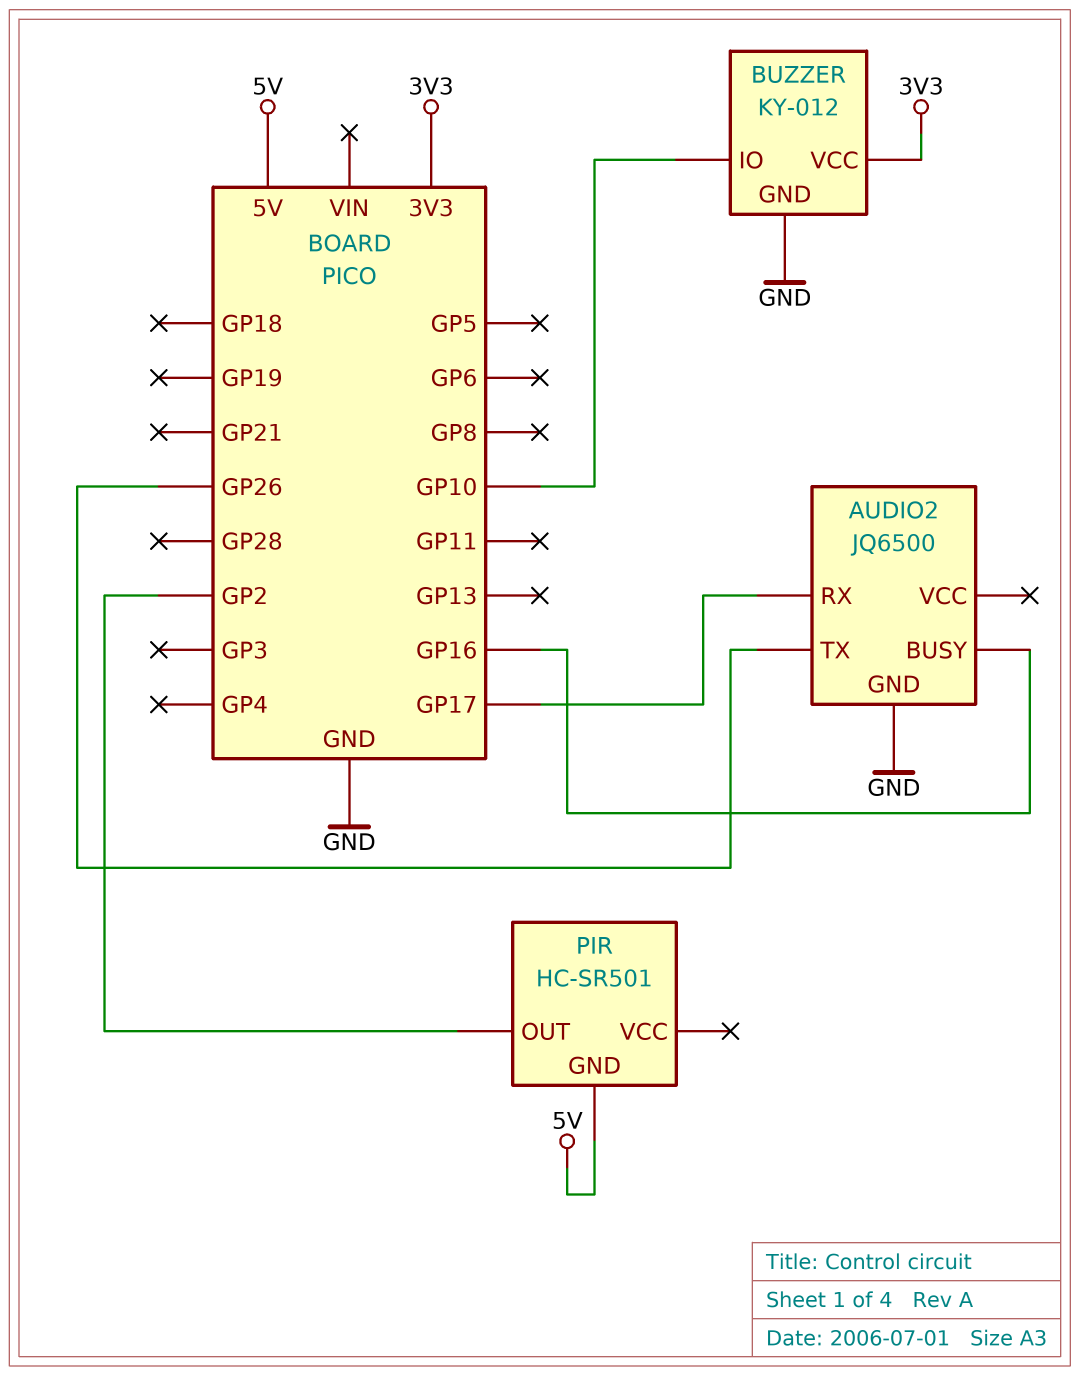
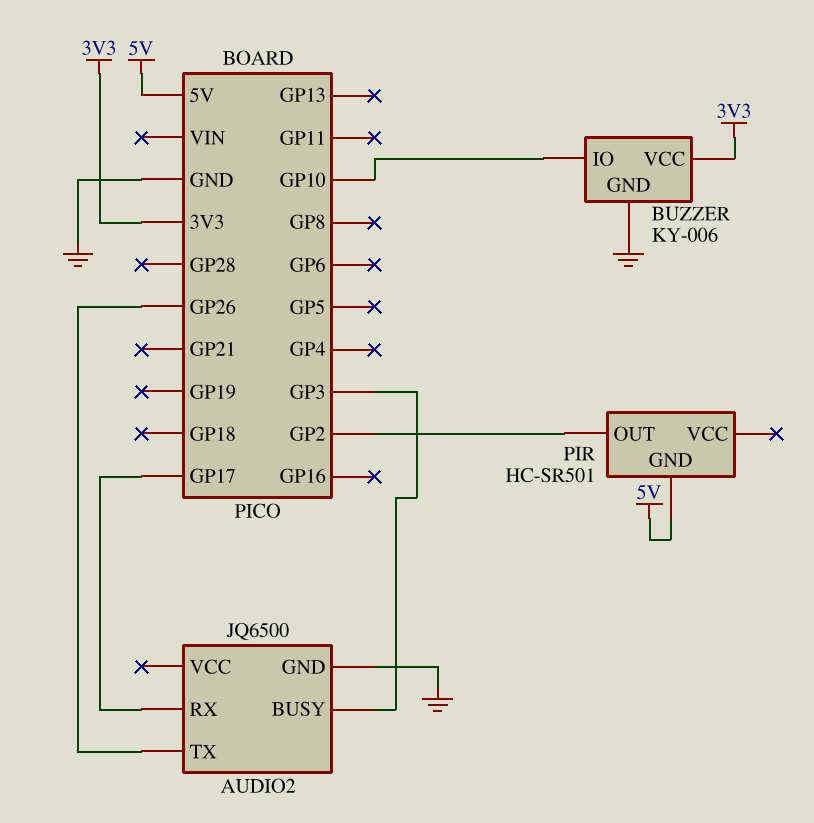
AUDIO2 pin BUSY: GP16 -> GP3
BUZZER: KY-012 -> KY-006

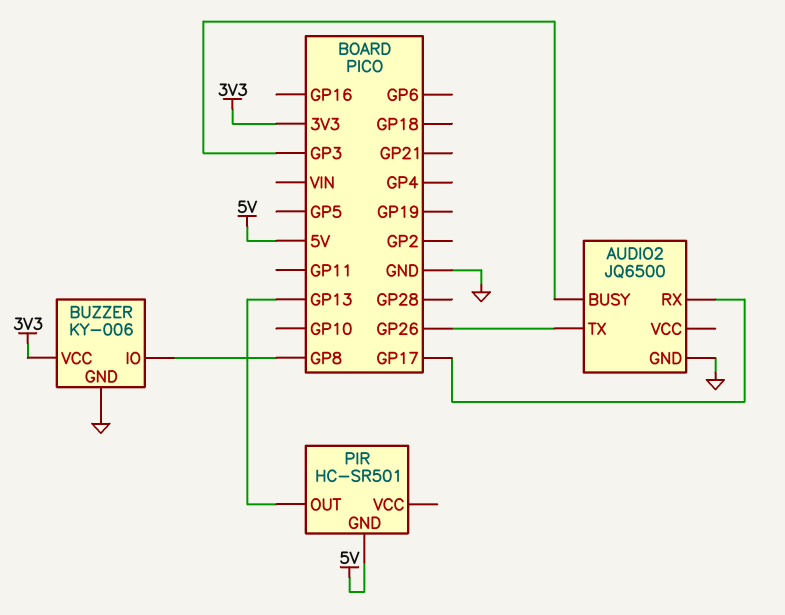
BUZZER pin IO: GP10 -> GP8
PIR pin OUT: GP2 -> GP13

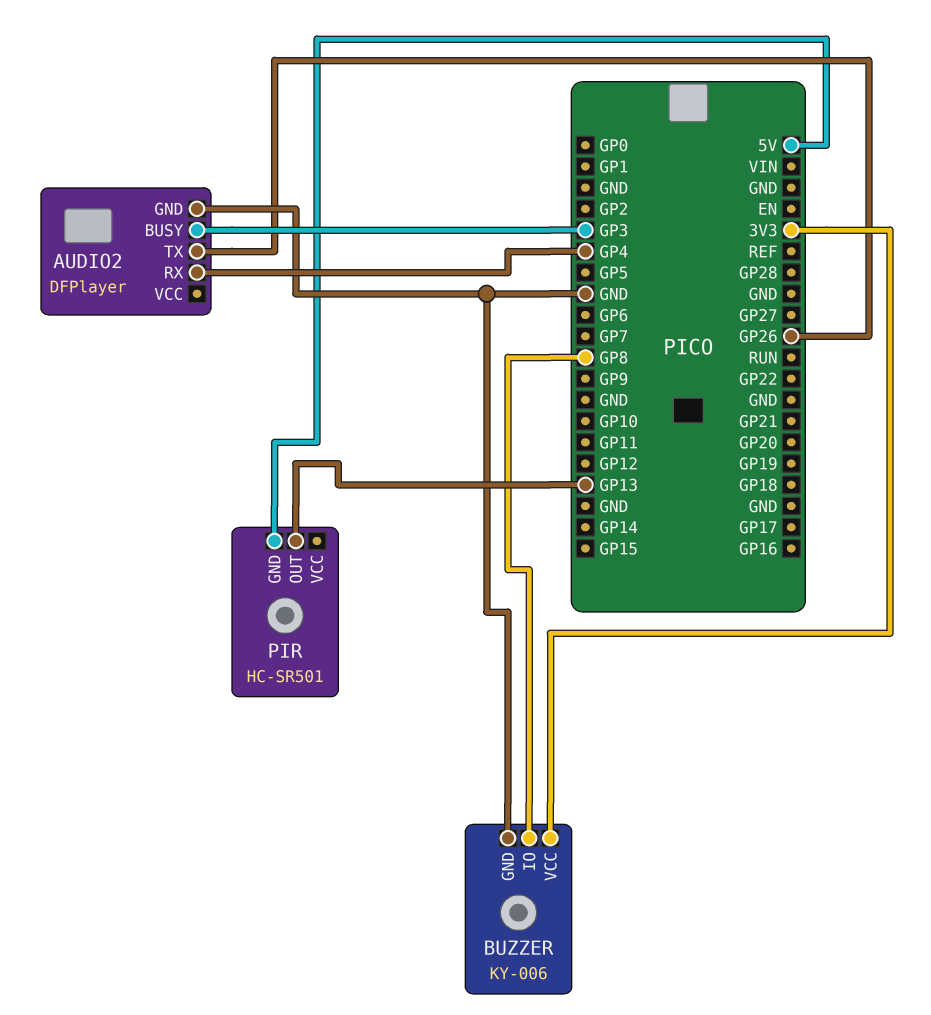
AUDIO2: JQ6500 -> DFPlayer
AUDIO2 pin RX: GP17 -> GP4

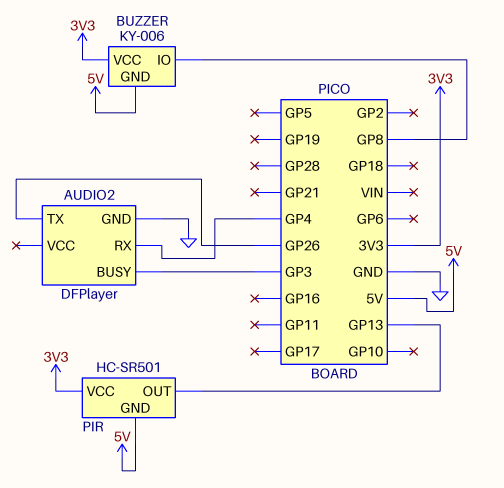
BUZZER pin GND: GND -> 5V
PIR pin VCC: none -> 3V3

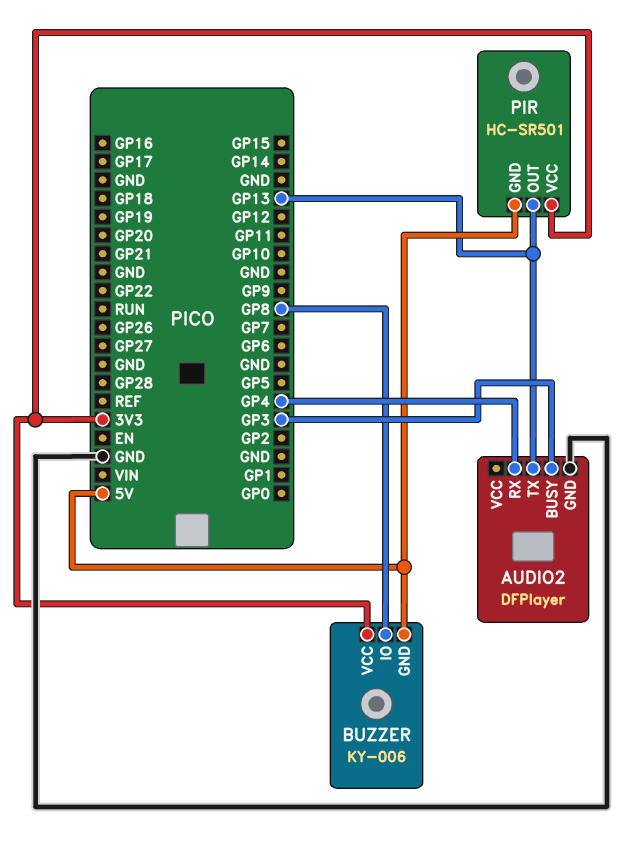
AUDIO2 pin TX: GP26 -> GP13

